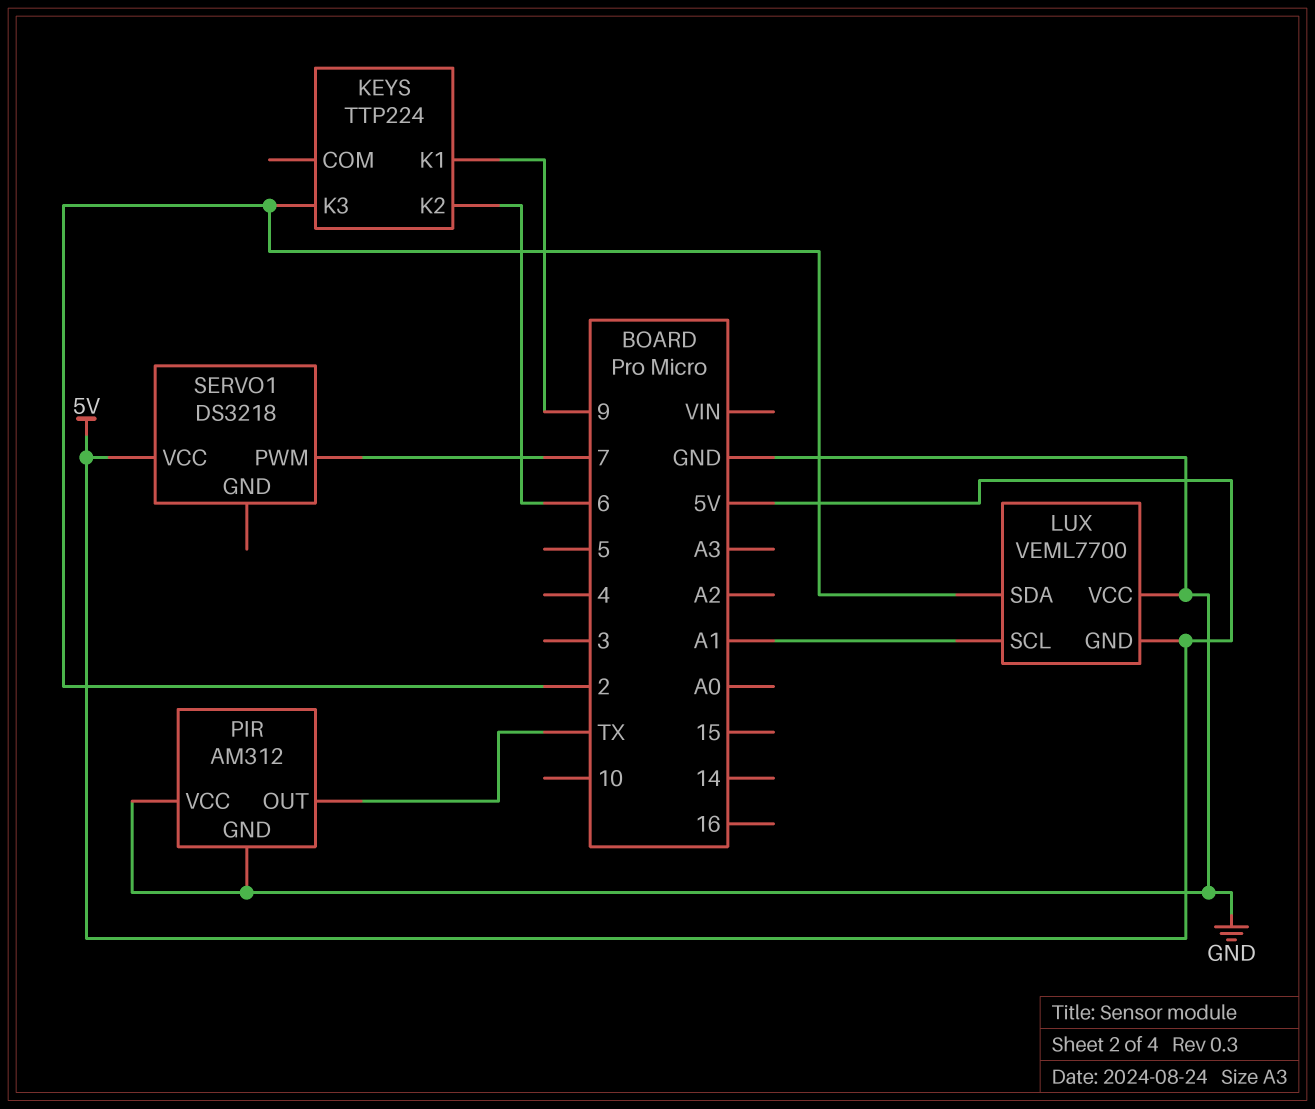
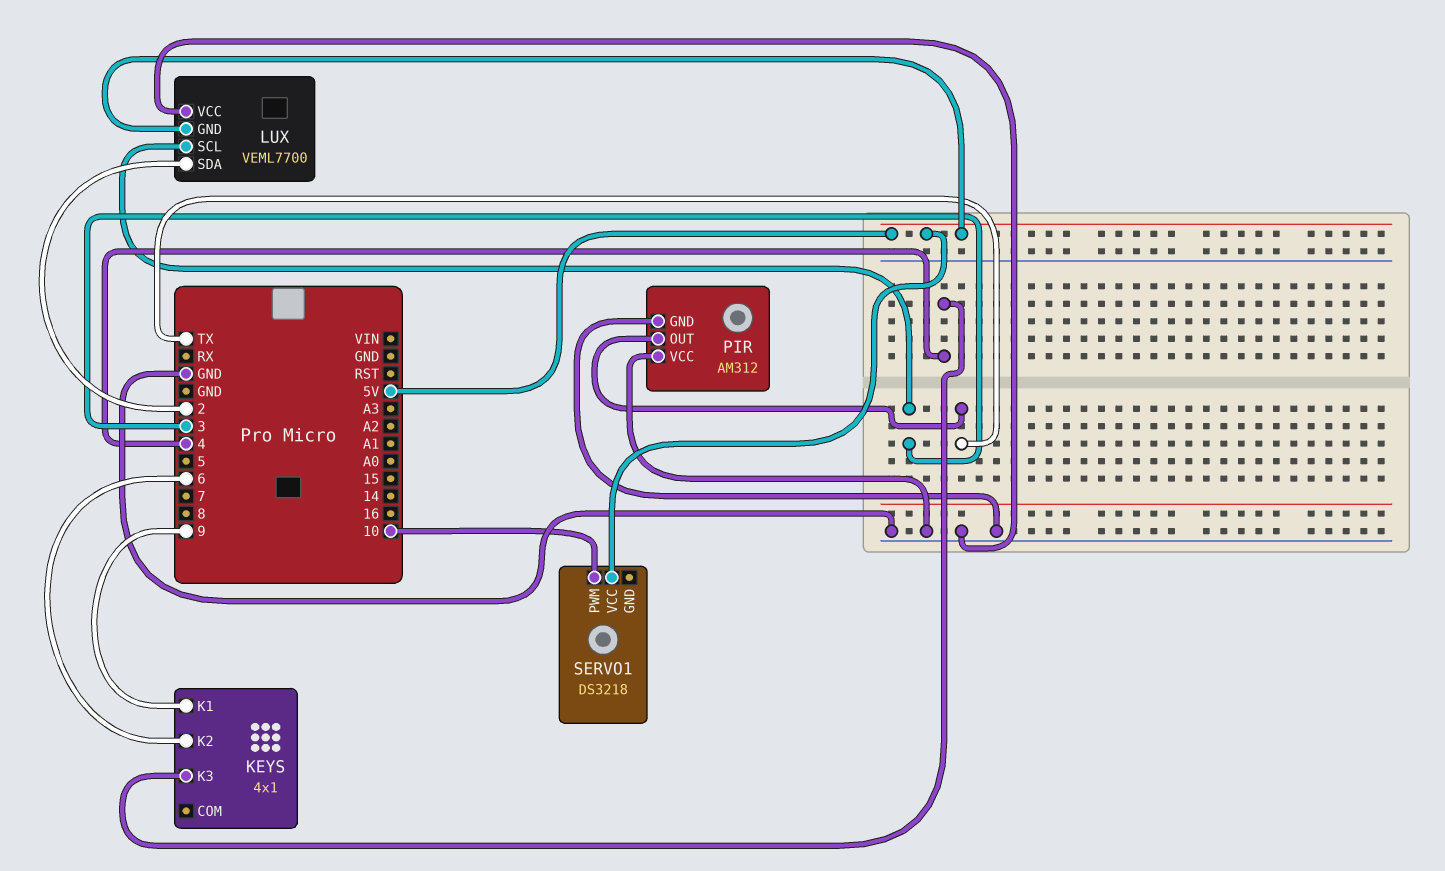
KEYS: TTP224 -> 4x1
KEYS pin K3: 2 -> 4
LUX pin SCL: A1 -> 3
SERVO1 pin PWM: 7 -> 10

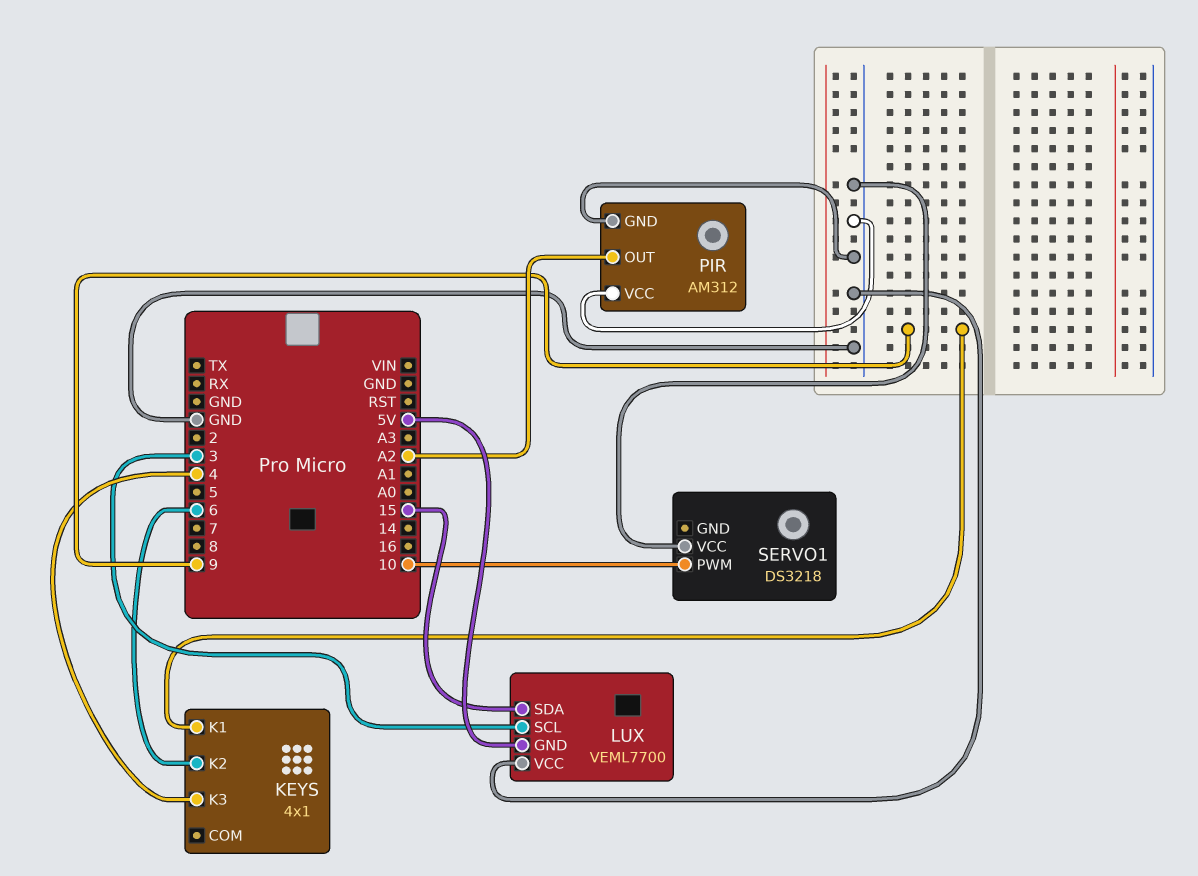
LUX pin SDA: 2 -> 15
PIR pin OUT: TX -> A2
SERVO1 pin VCC: 5V -> GND

